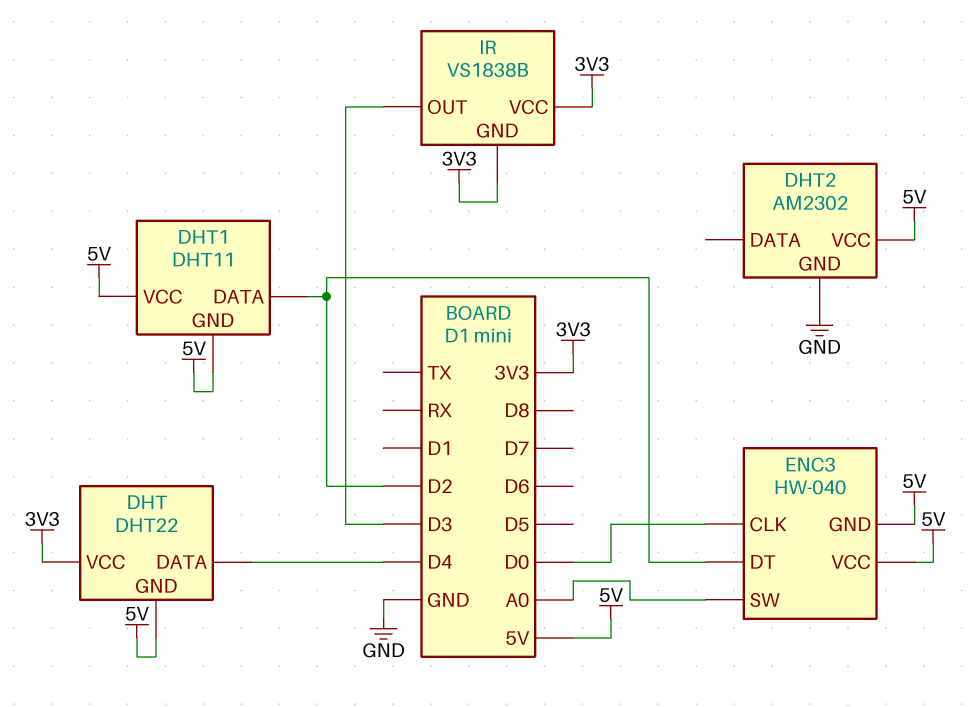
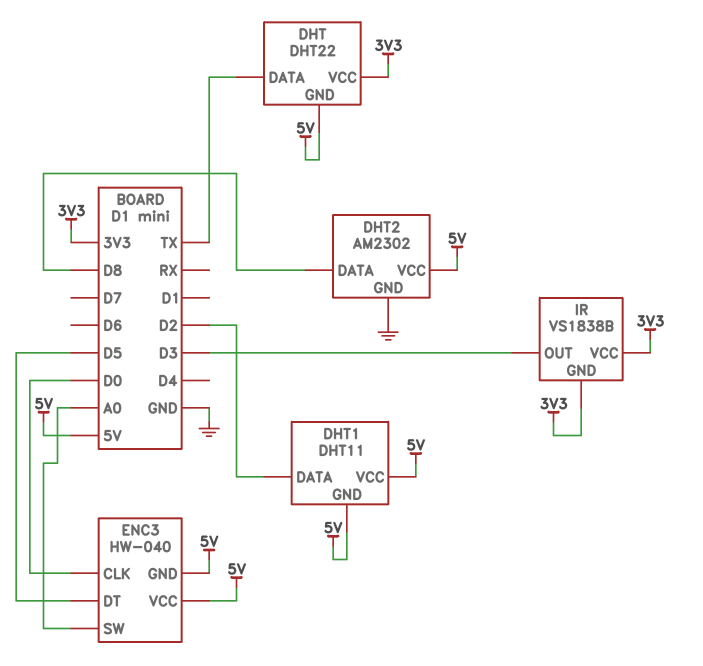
DHT pin DATA: D4 -> TX
DHT2 pin DATA: none -> D8
ENC3 pin DT: D2 -> D5

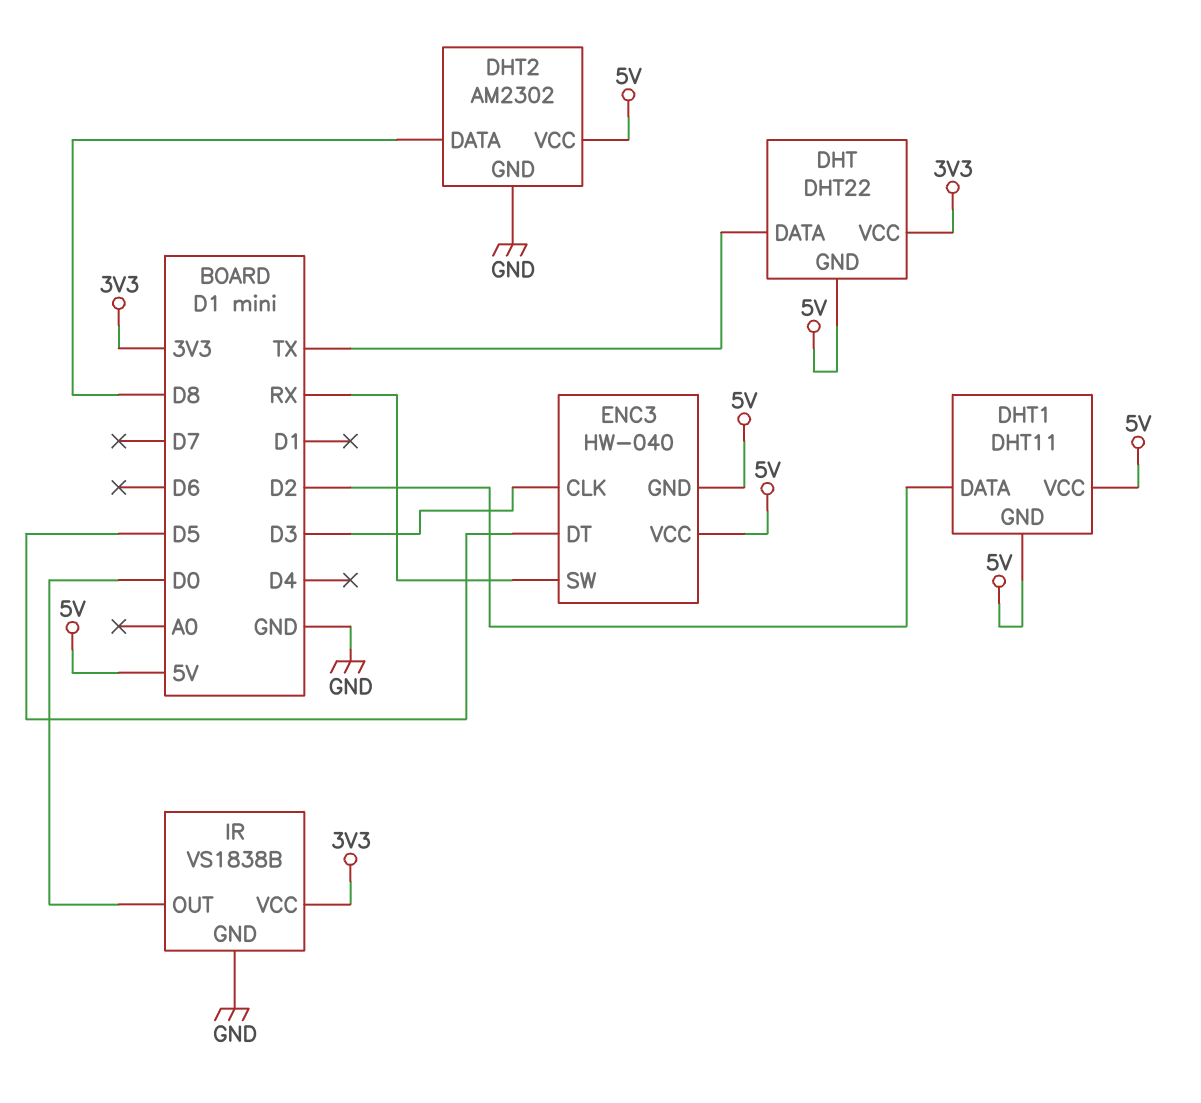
ENC3 pin CLK: D0 -> D3
ENC3 pin SW: A0 -> RX
IR pin GND: 3V3 -> GND
IR pin OUT: D3 -> D0

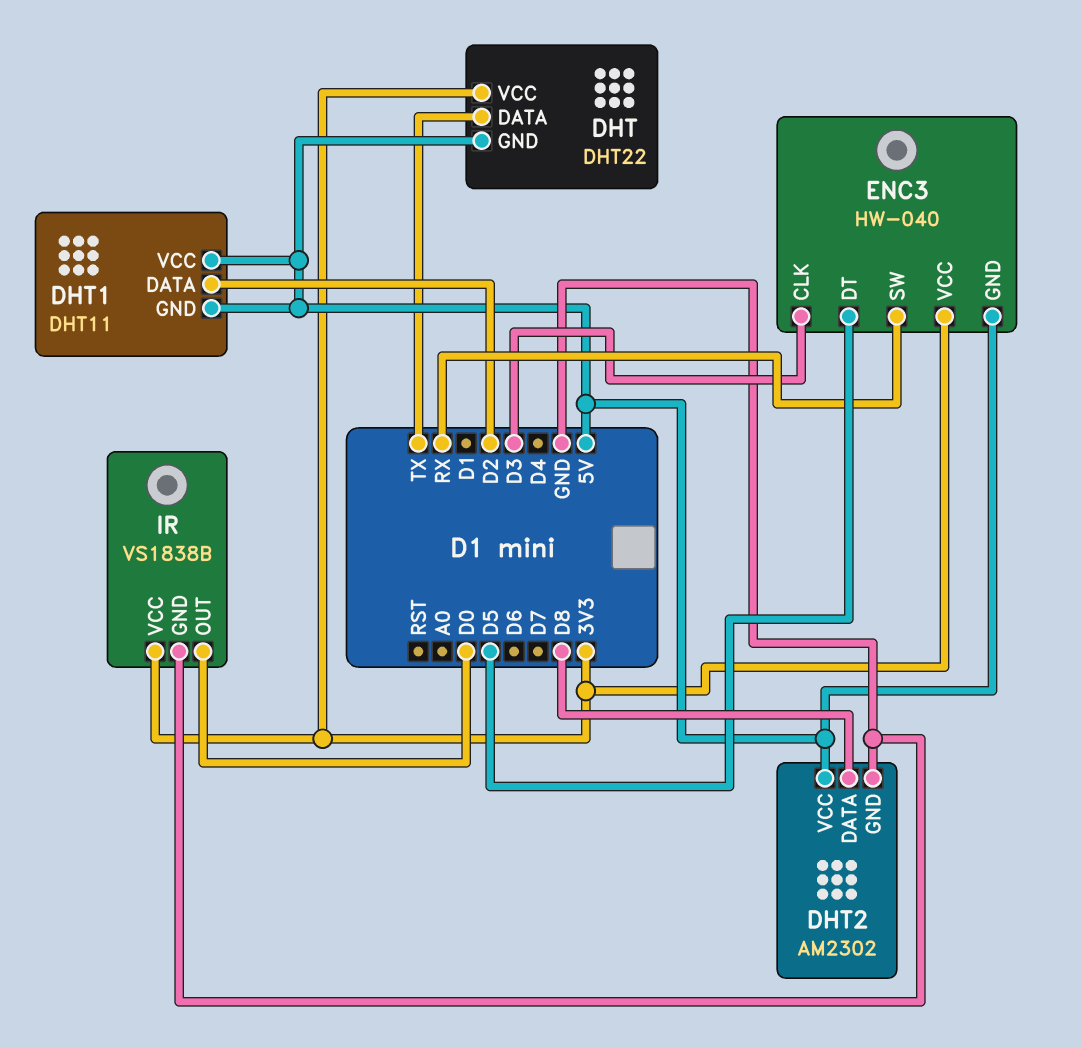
ENC3 pin VCC: 5V -> 3V3

